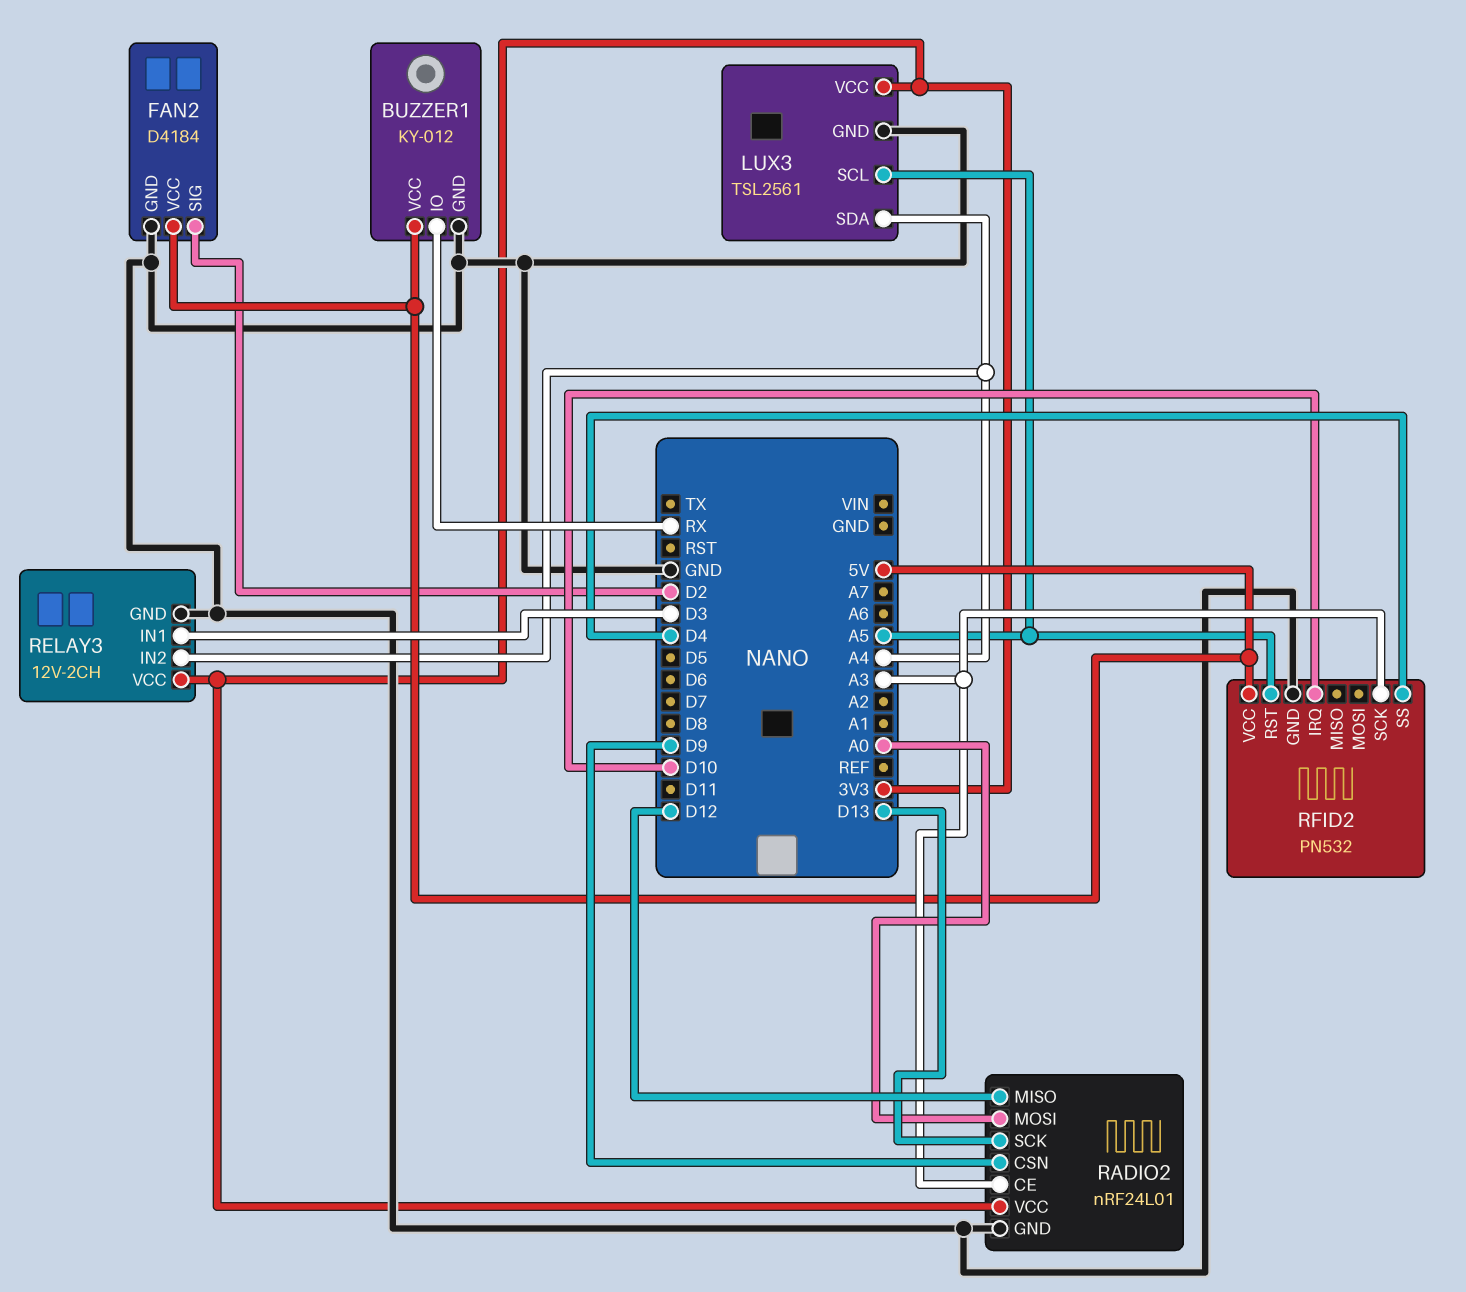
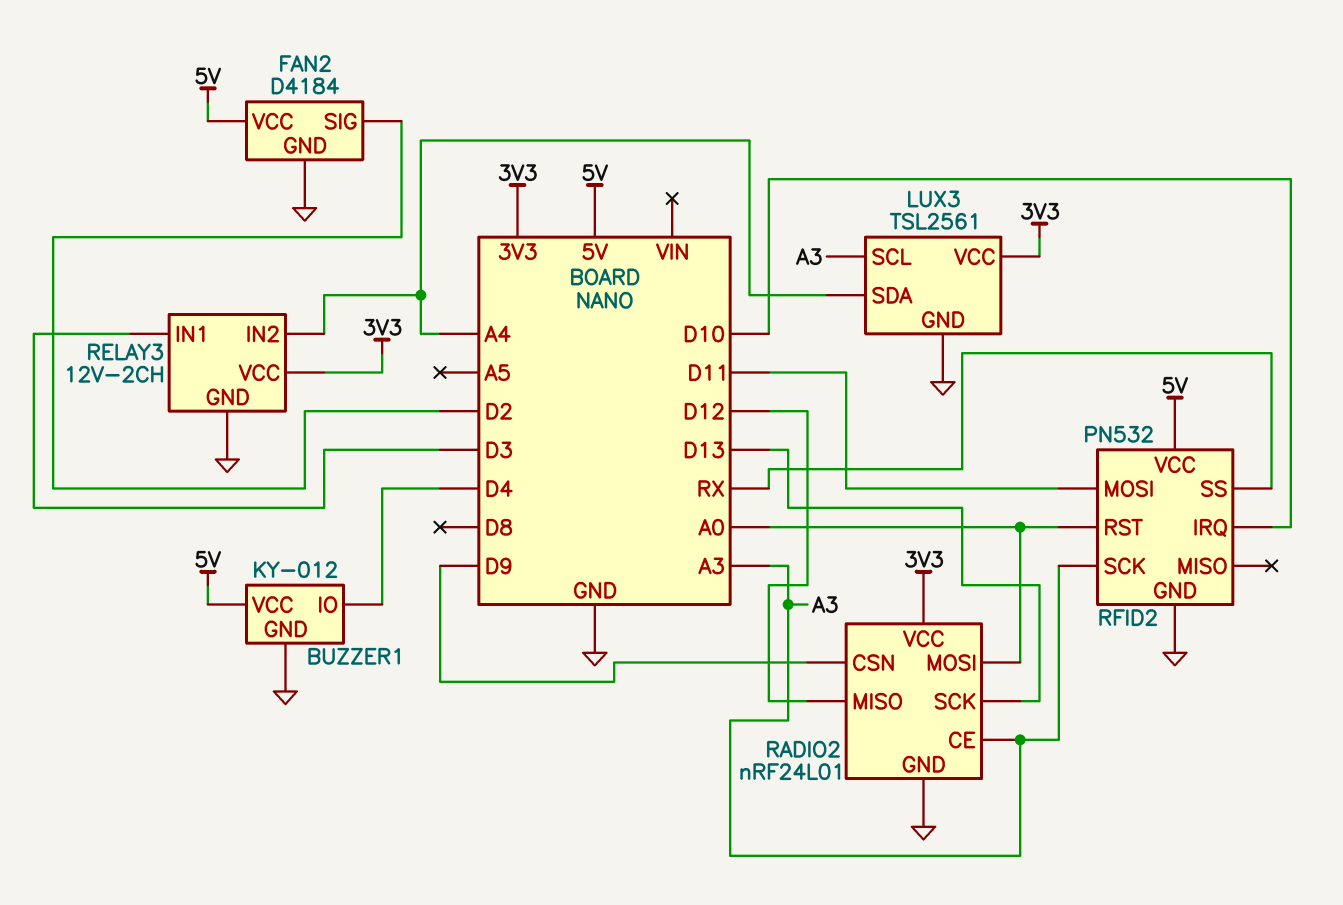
BUZZER1 pin IO: RX -> D4
LUX3 pin SCL: A5 -> A3
RFID2 pin MOSI: none -> D11
RFID2 pin RST: A5 -> A0
RFID2 pin SS: D4 -> RX

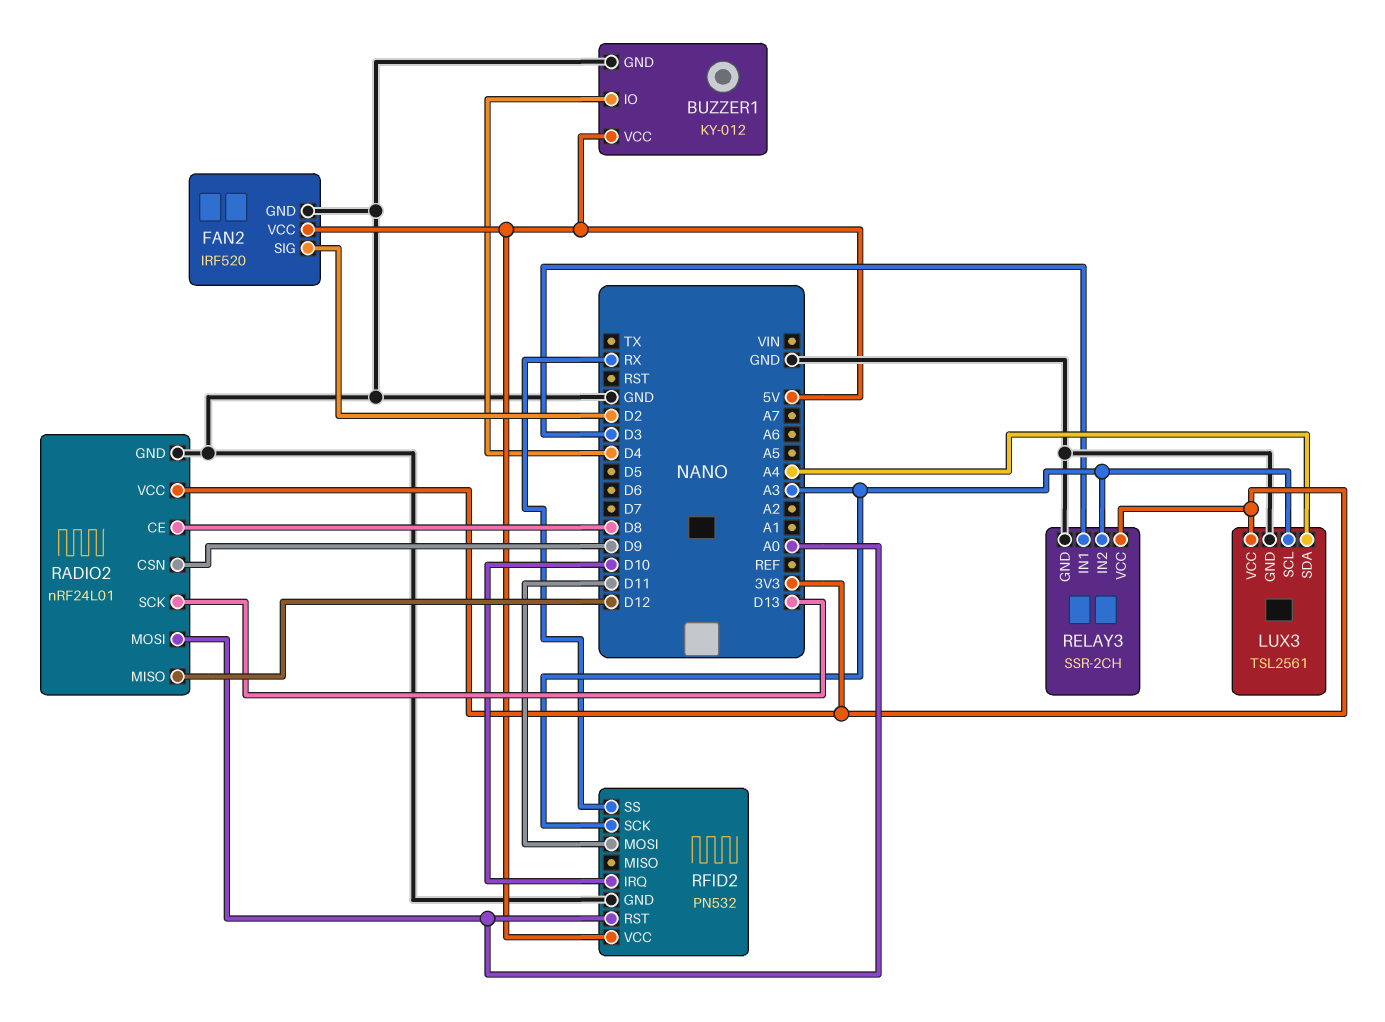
FAN2: D4184 -> IRF520
RADIO2 pin CE: A3 -> D8
RELAY3: 12V-2CH -> SSR-2CH
RELAY3 pin IN2: A4 -> A3

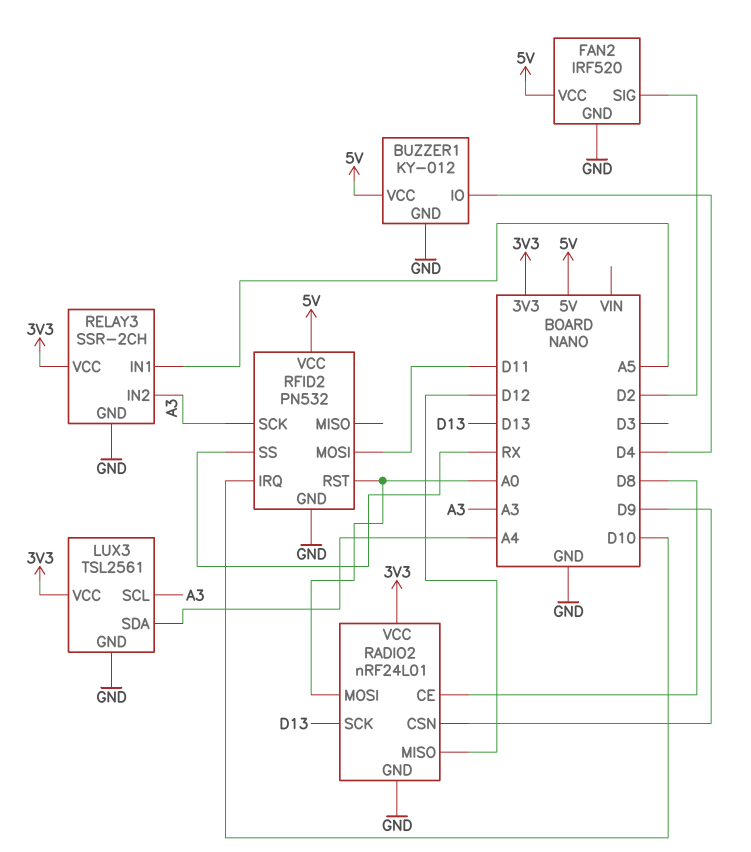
RELAY3 pin IN1: D3 -> A5

